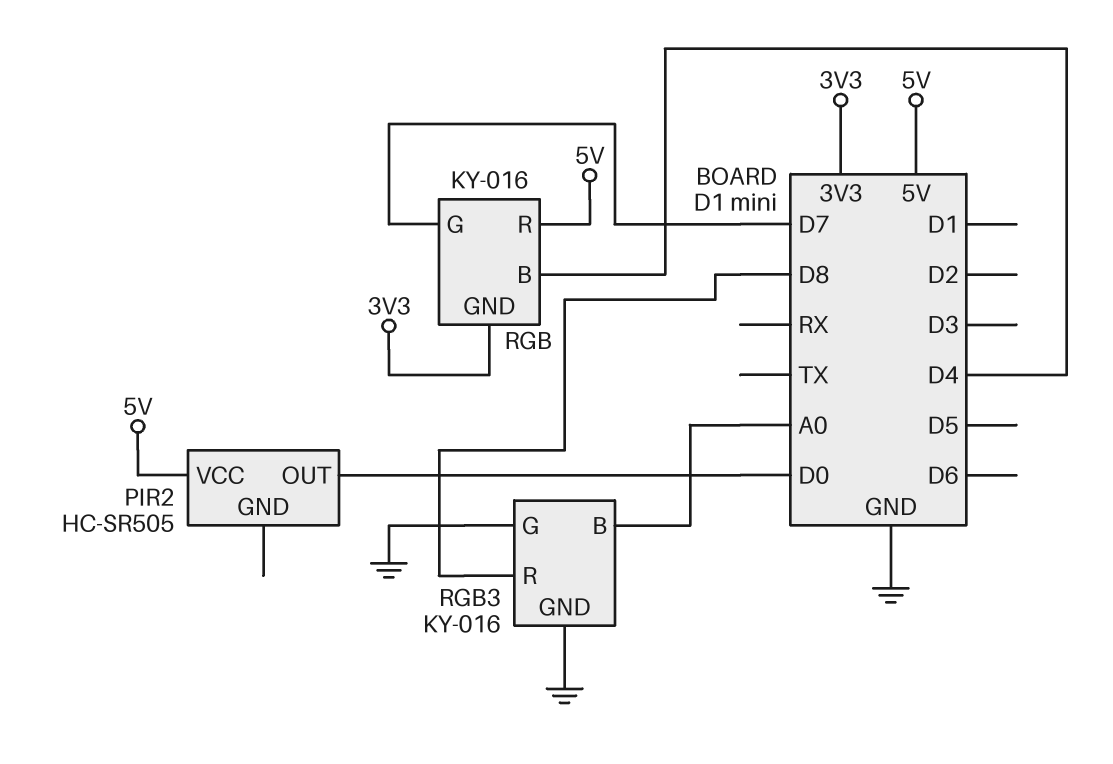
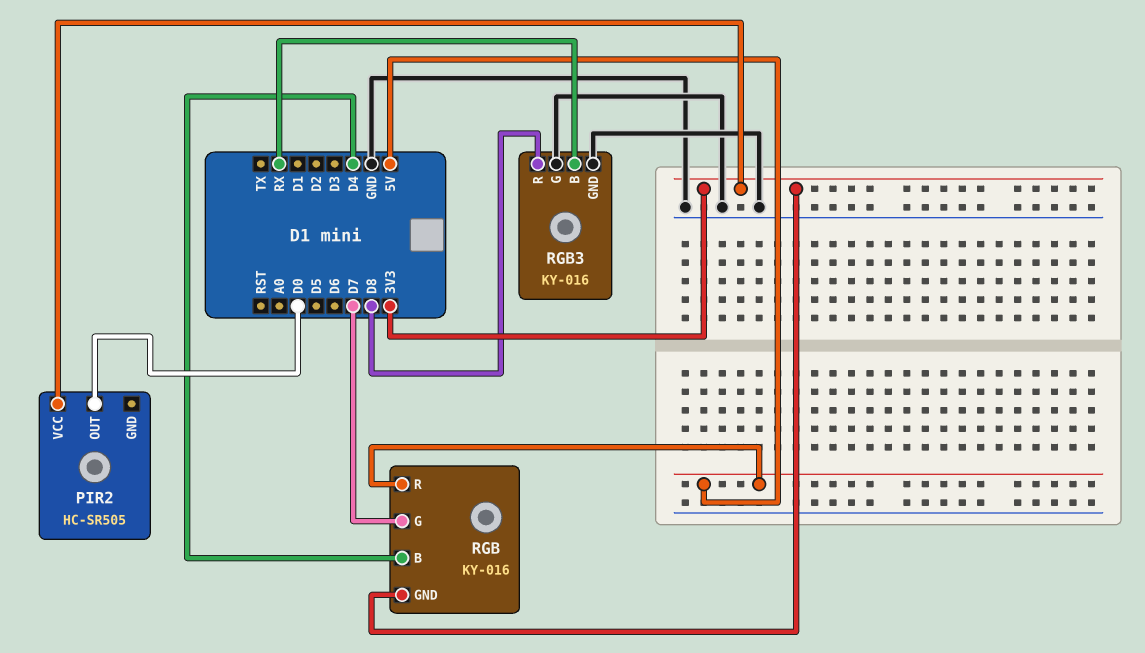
PIR2 pin VCC: 5V -> 3V3
RGB3 pin B: A0 -> RX

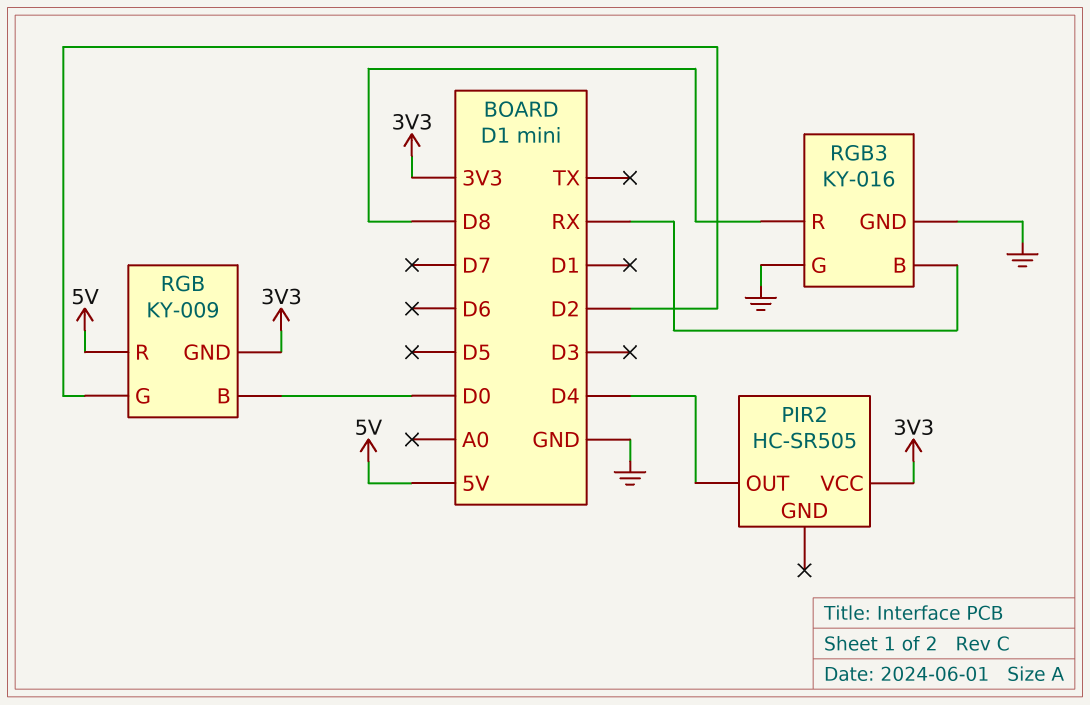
PIR2 pin OUT: D0 -> D4
RGB: KY-016 -> KY-009
RGB pin B: D4 -> D0
RGB pin G: D7 -> D2

